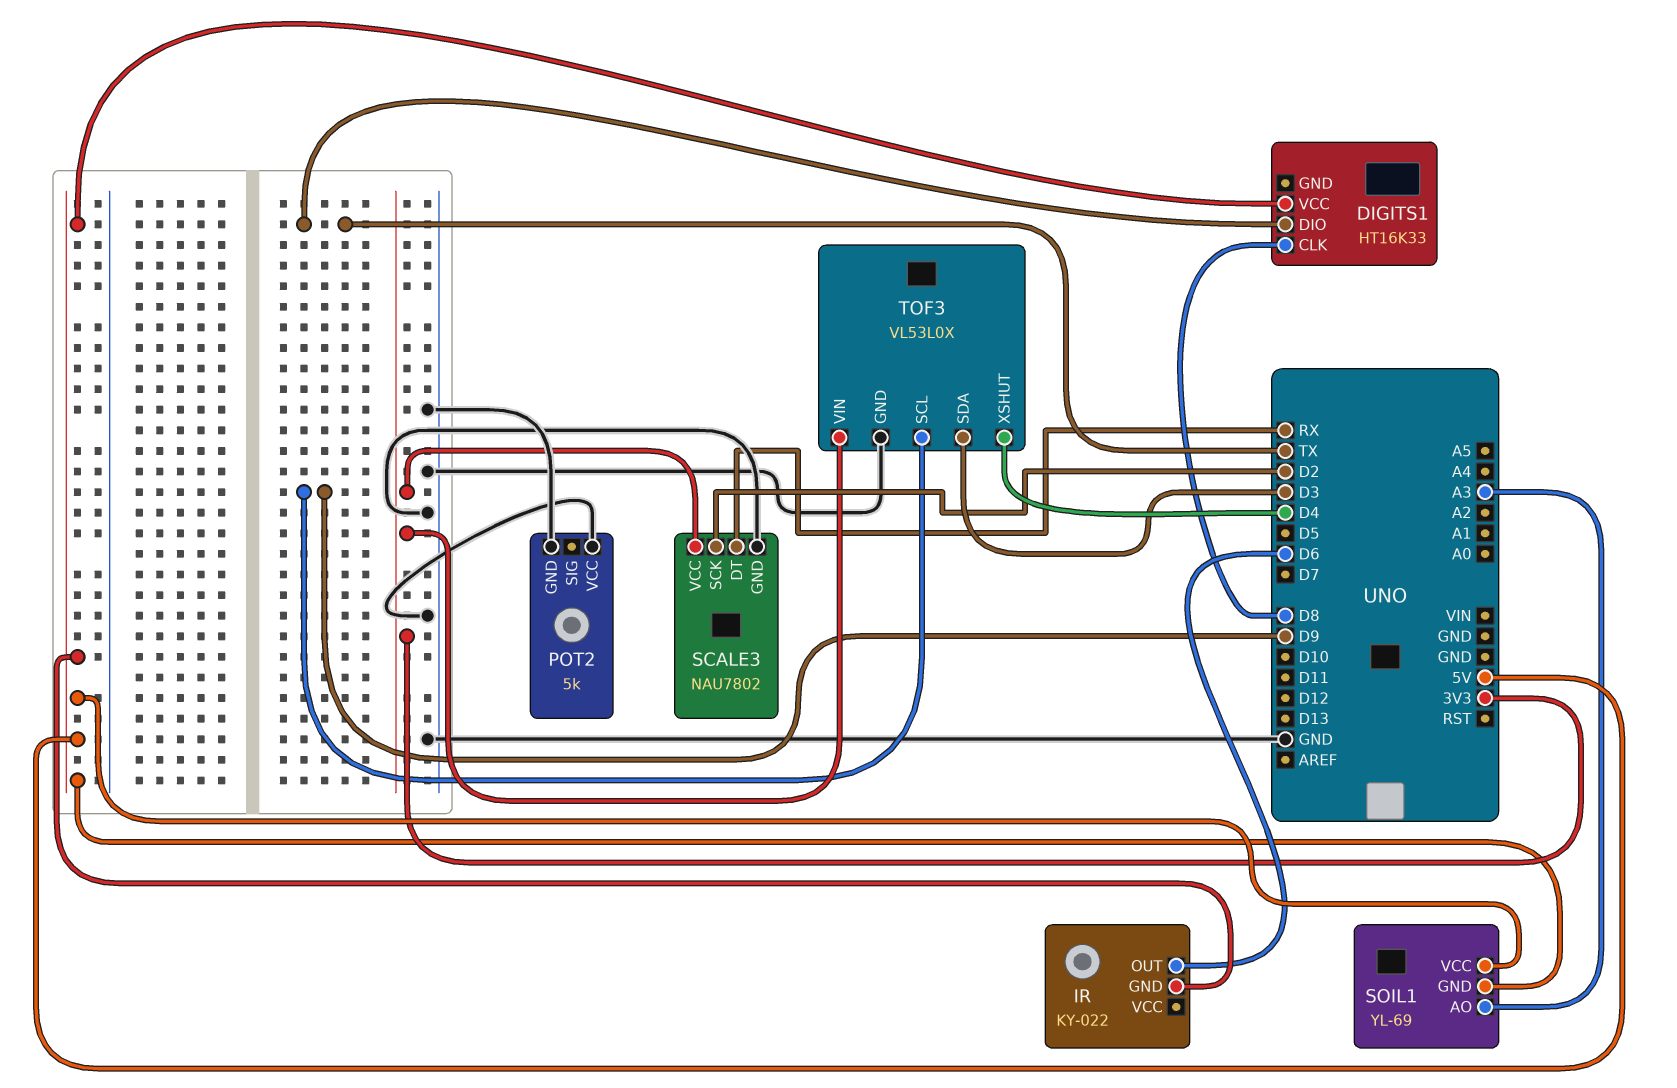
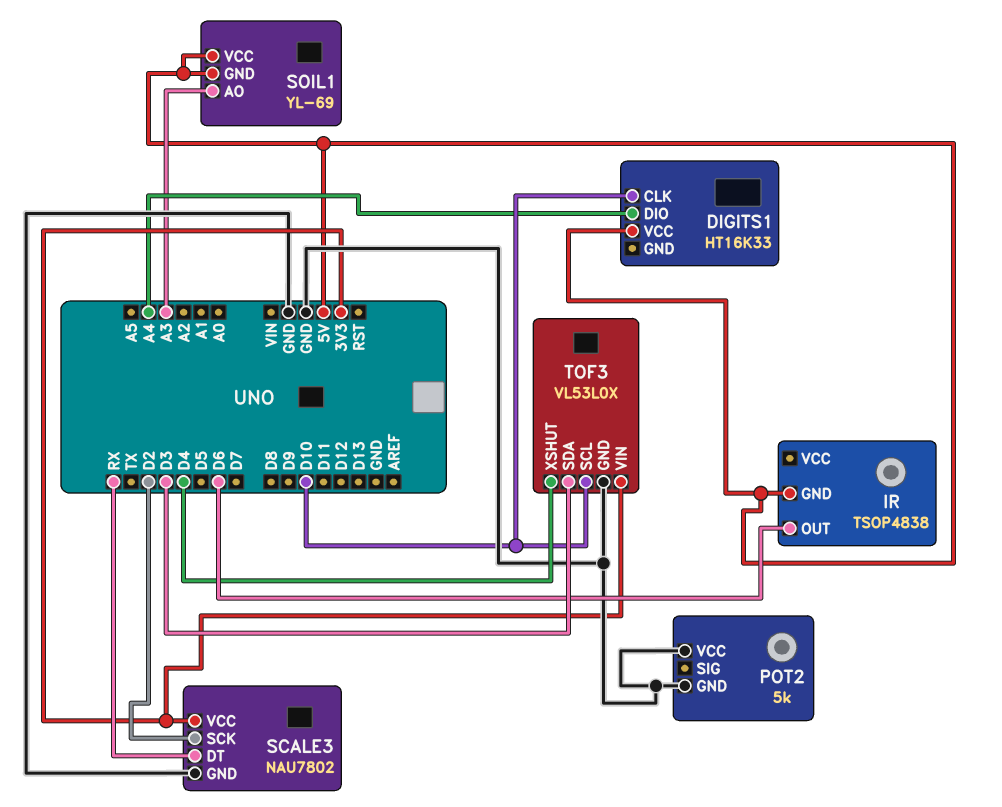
DIGITS1 pin CLK: D8 -> D10
DIGITS1 pin DIO: TX -> A4
IR: KY-022 -> TSOP4838
TOF3 pin SCL: D9 -> D10

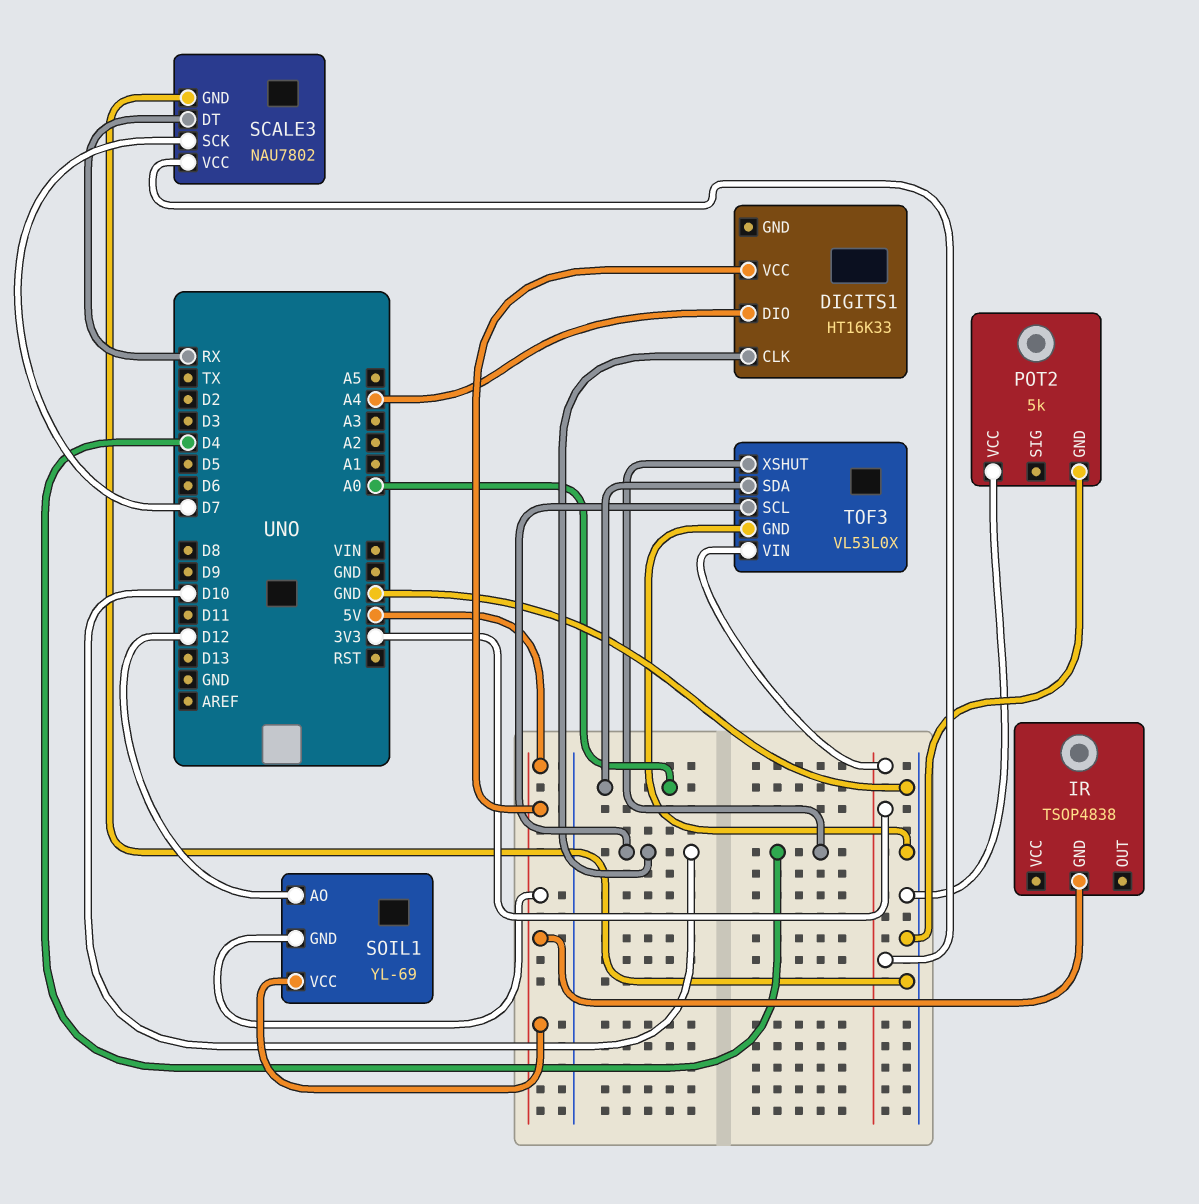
IR pin OUT: D6 -> none
SCALE3 pin SCK: D2 -> D7
SOIL1 pin AO: A3 -> D12
TOF3 pin SDA: D3 -> A0

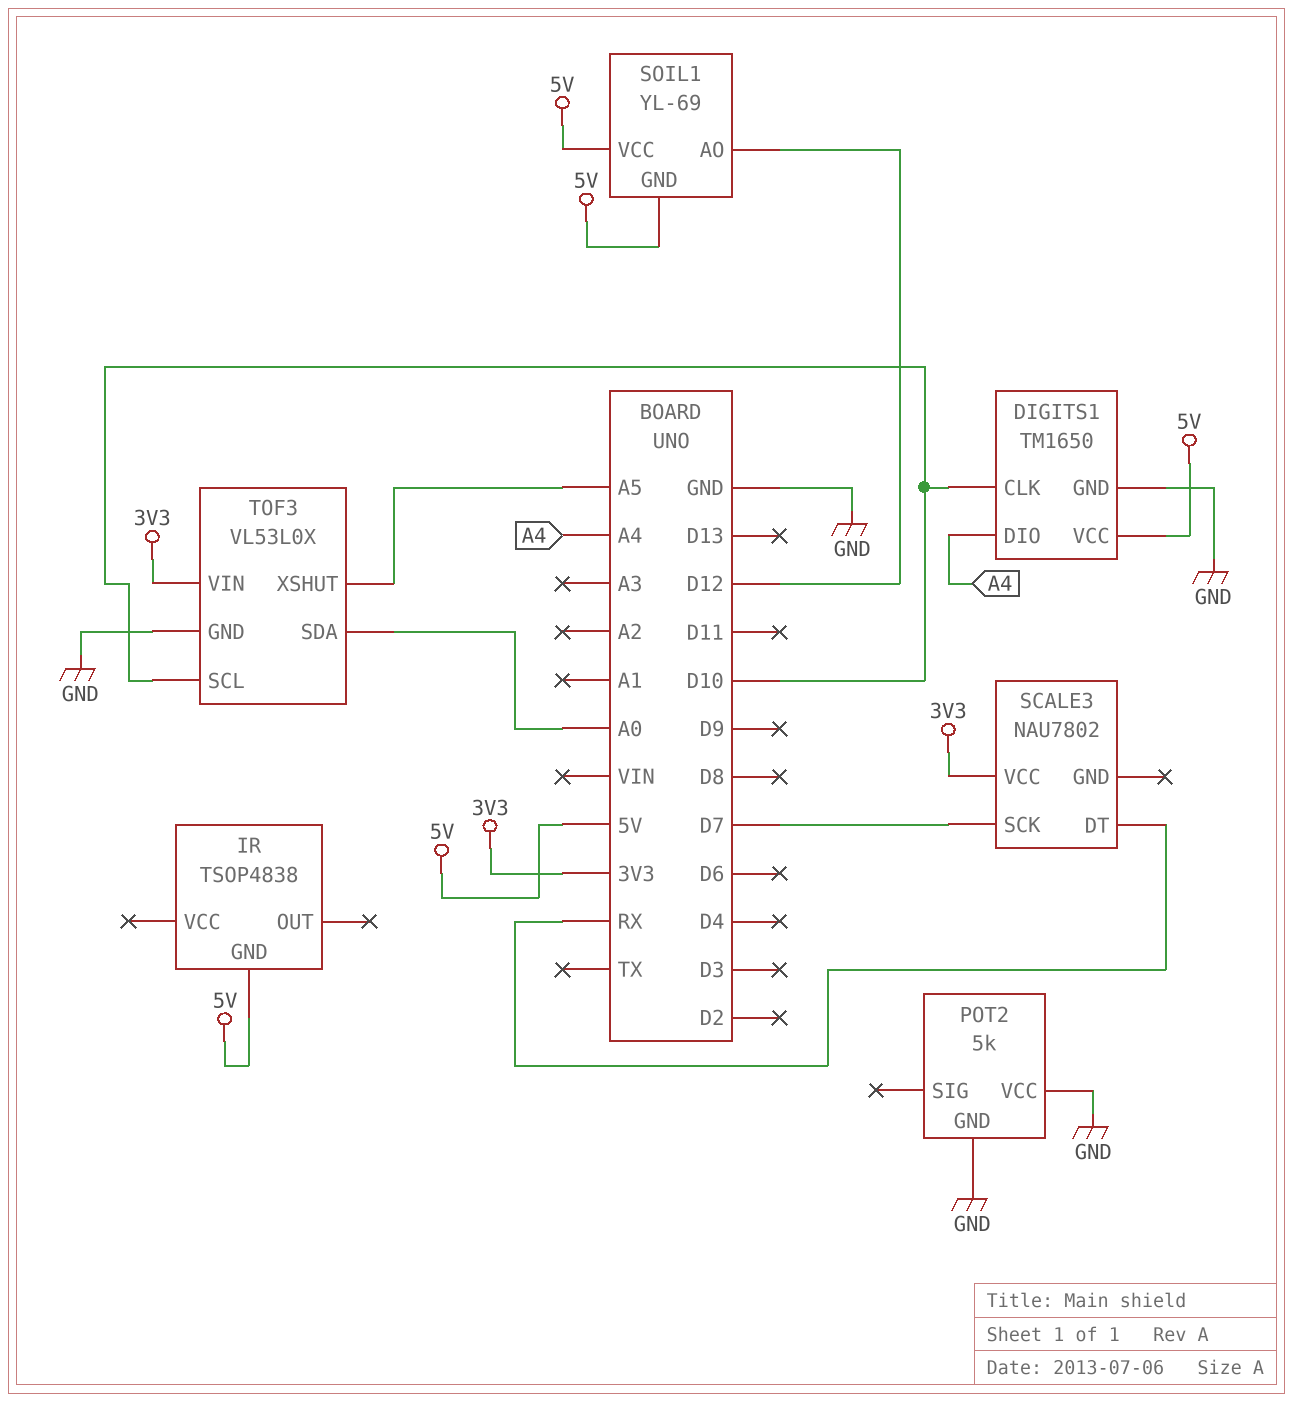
DIGITS1: HT16K33 -> TM1650
DIGITS1 pin GND: none -> GND
SCALE3 pin GND: GND -> none
TOF3 pin XSHUT: D4 -> A5

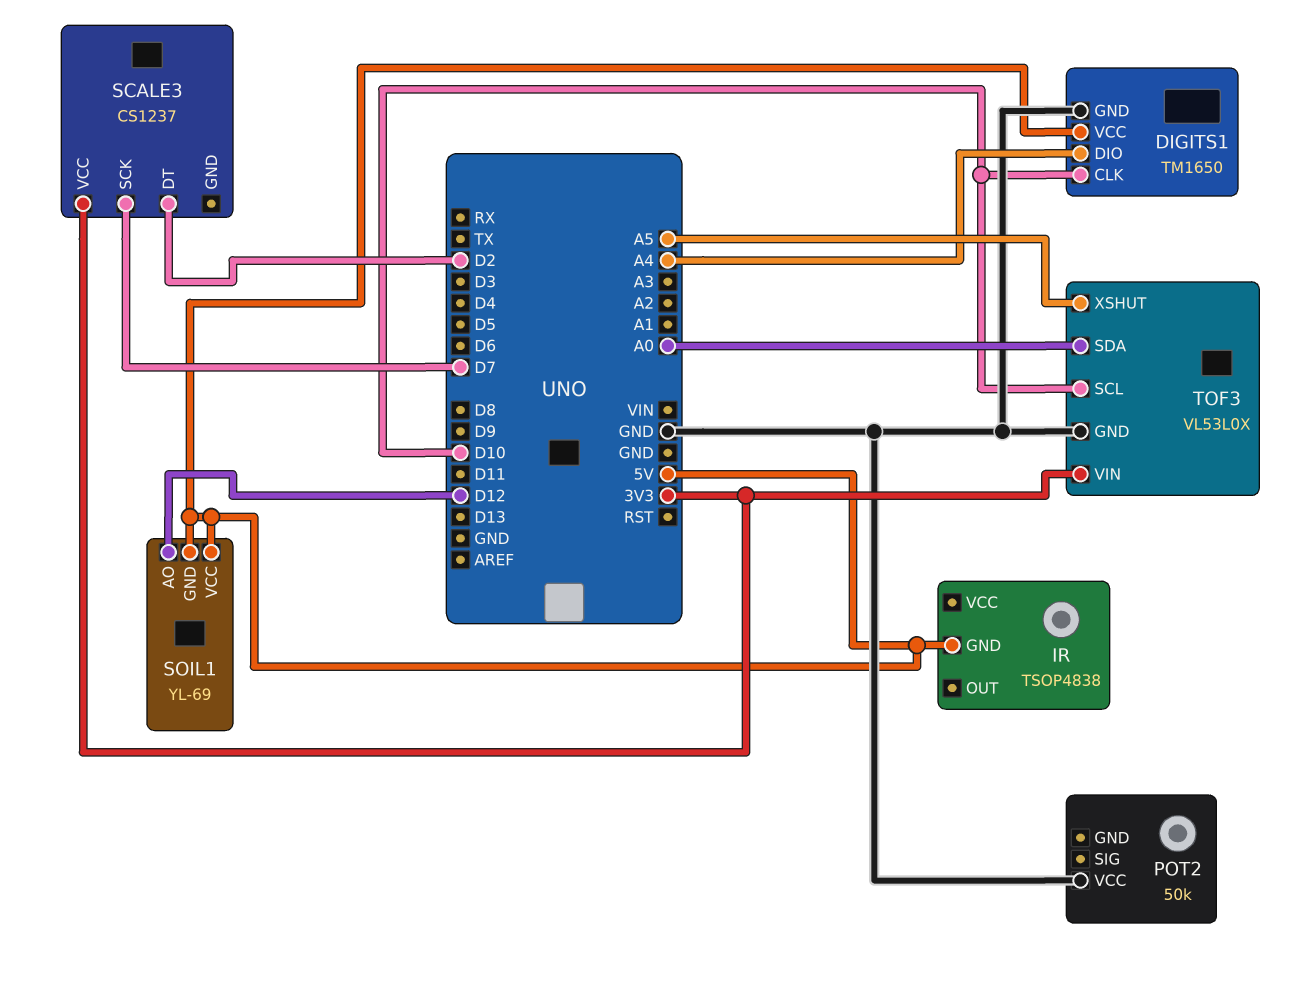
POT2: 5k -> 50k
POT2 pin GND: GND -> none
SCALE3: NAU7802 -> CS1237
SCALE3 pin DT: RX -> D2

